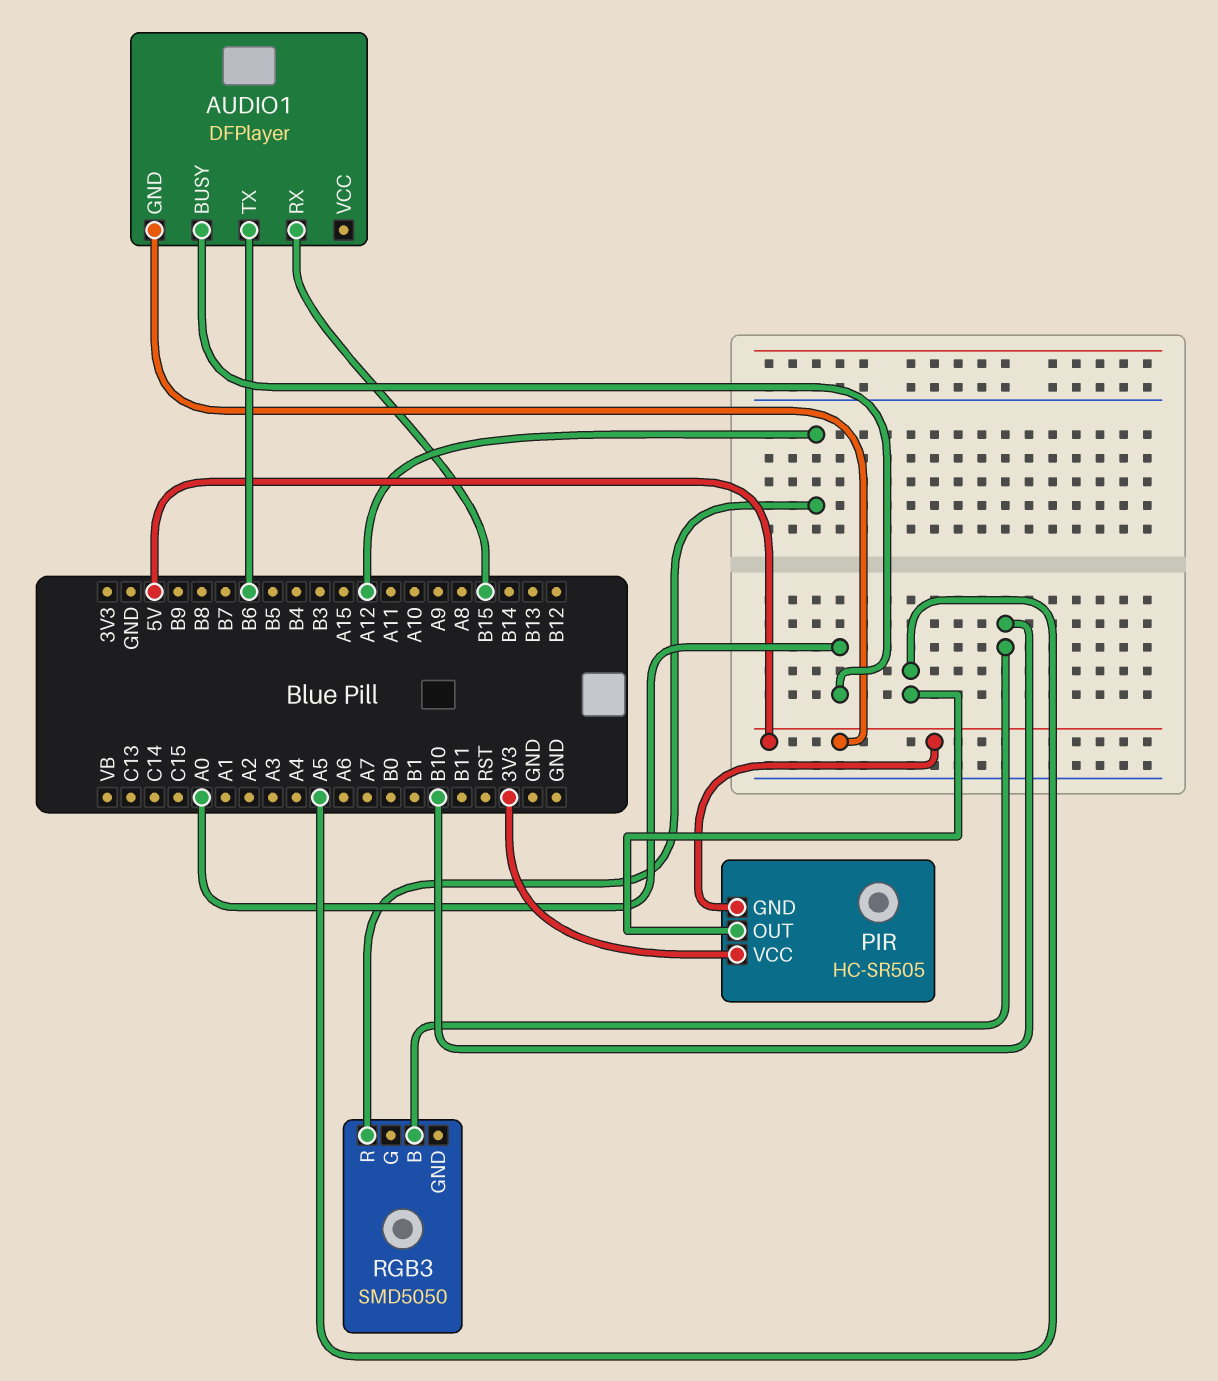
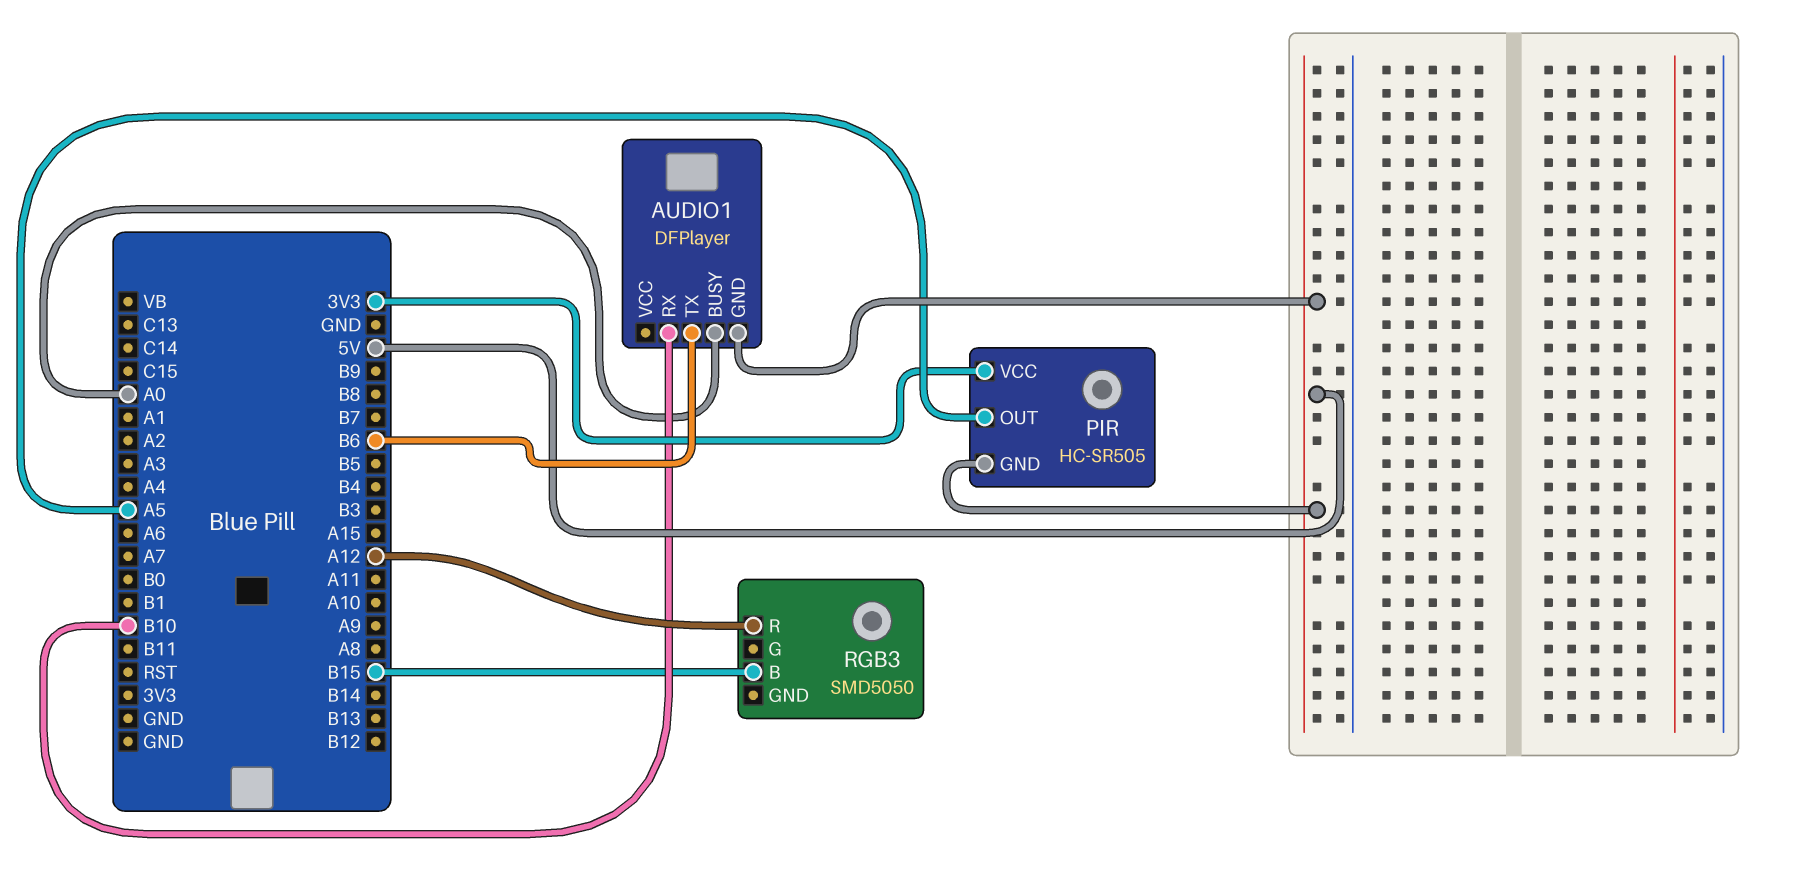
AUDIO1 pin RX: B15 -> B10
RGB3 pin B: B10 -> B15

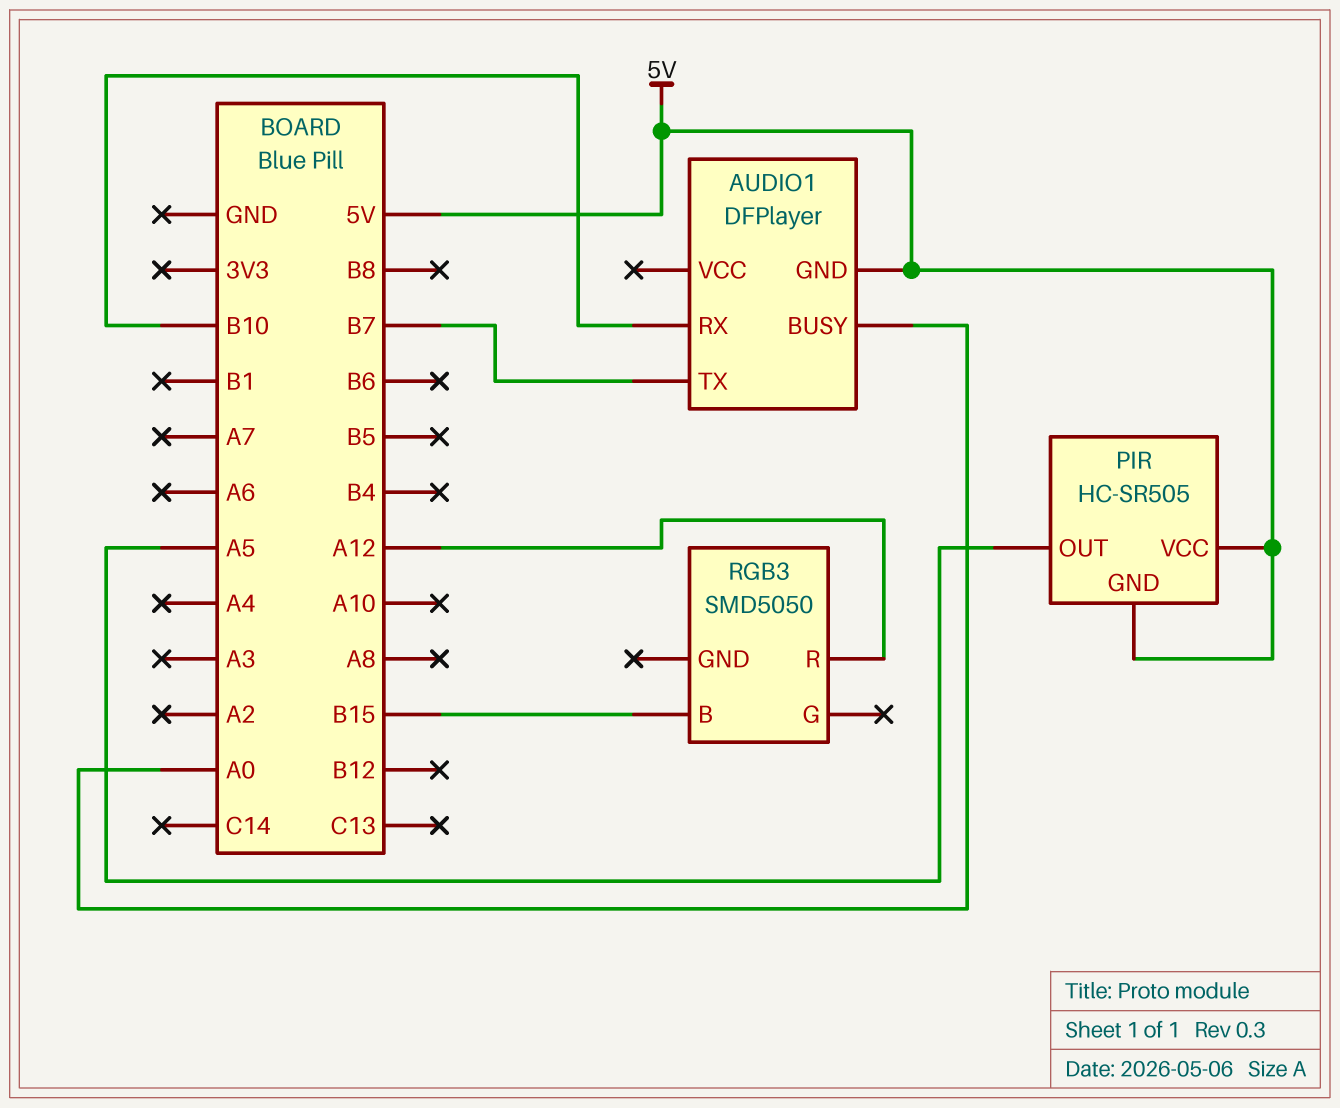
AUDIO1 pin TX: B6 -> B7
PIR pin VCC: 3V3 -> 5V

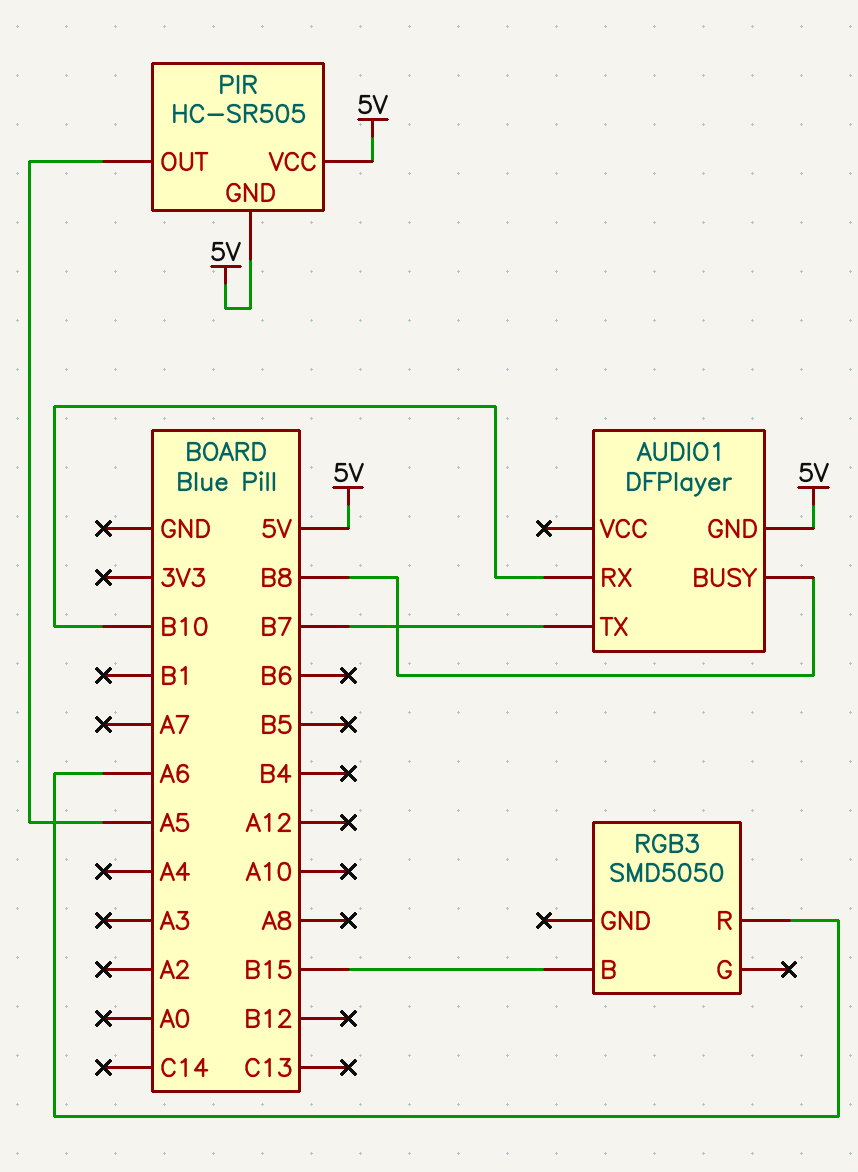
AUDIO1 pin BUSY: A0 -> B8
RGB3 pin R: A12 -> A6

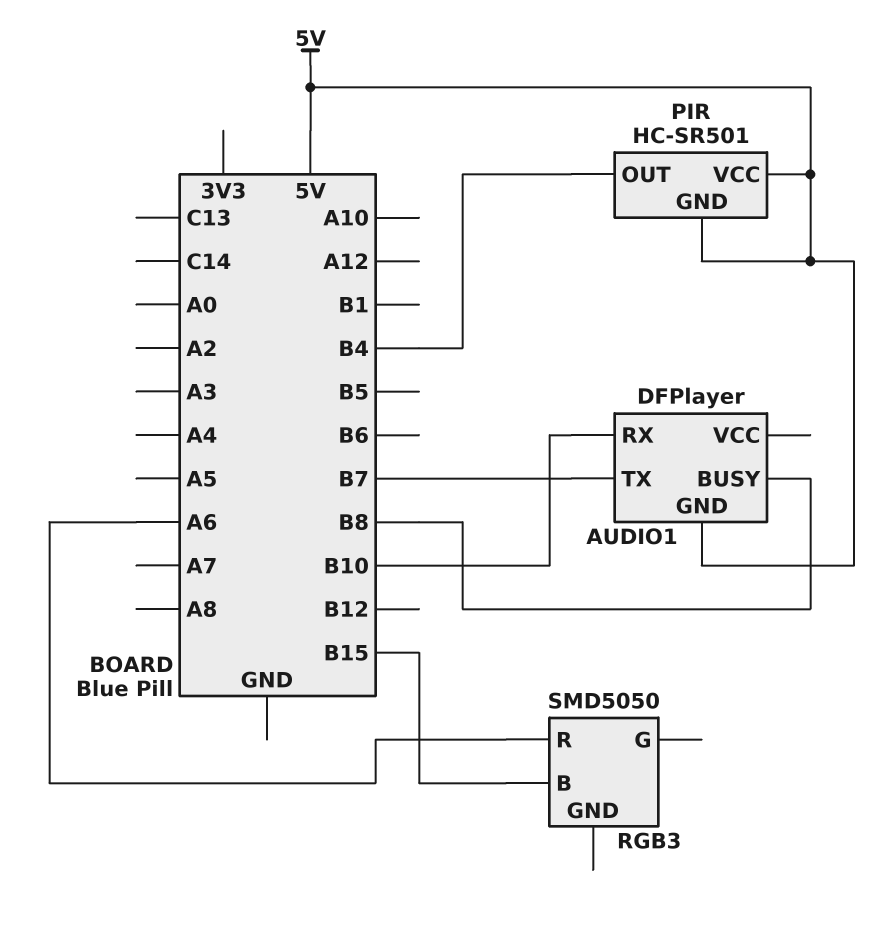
PIR: HC-SR505 -> HC-SR501
PIR pin OUT: A5 -> B4

